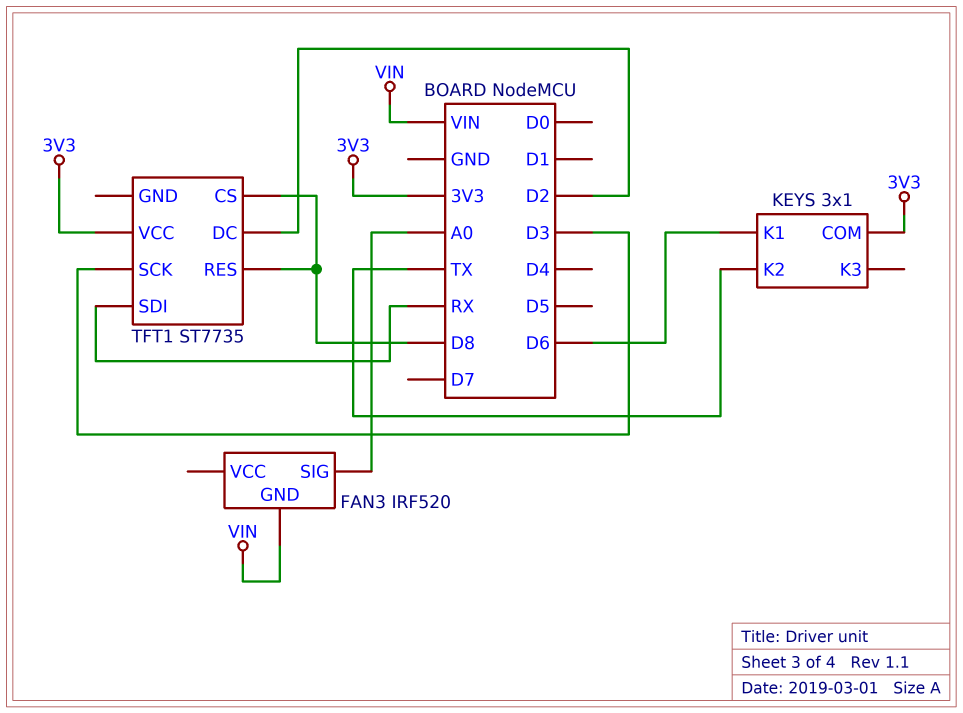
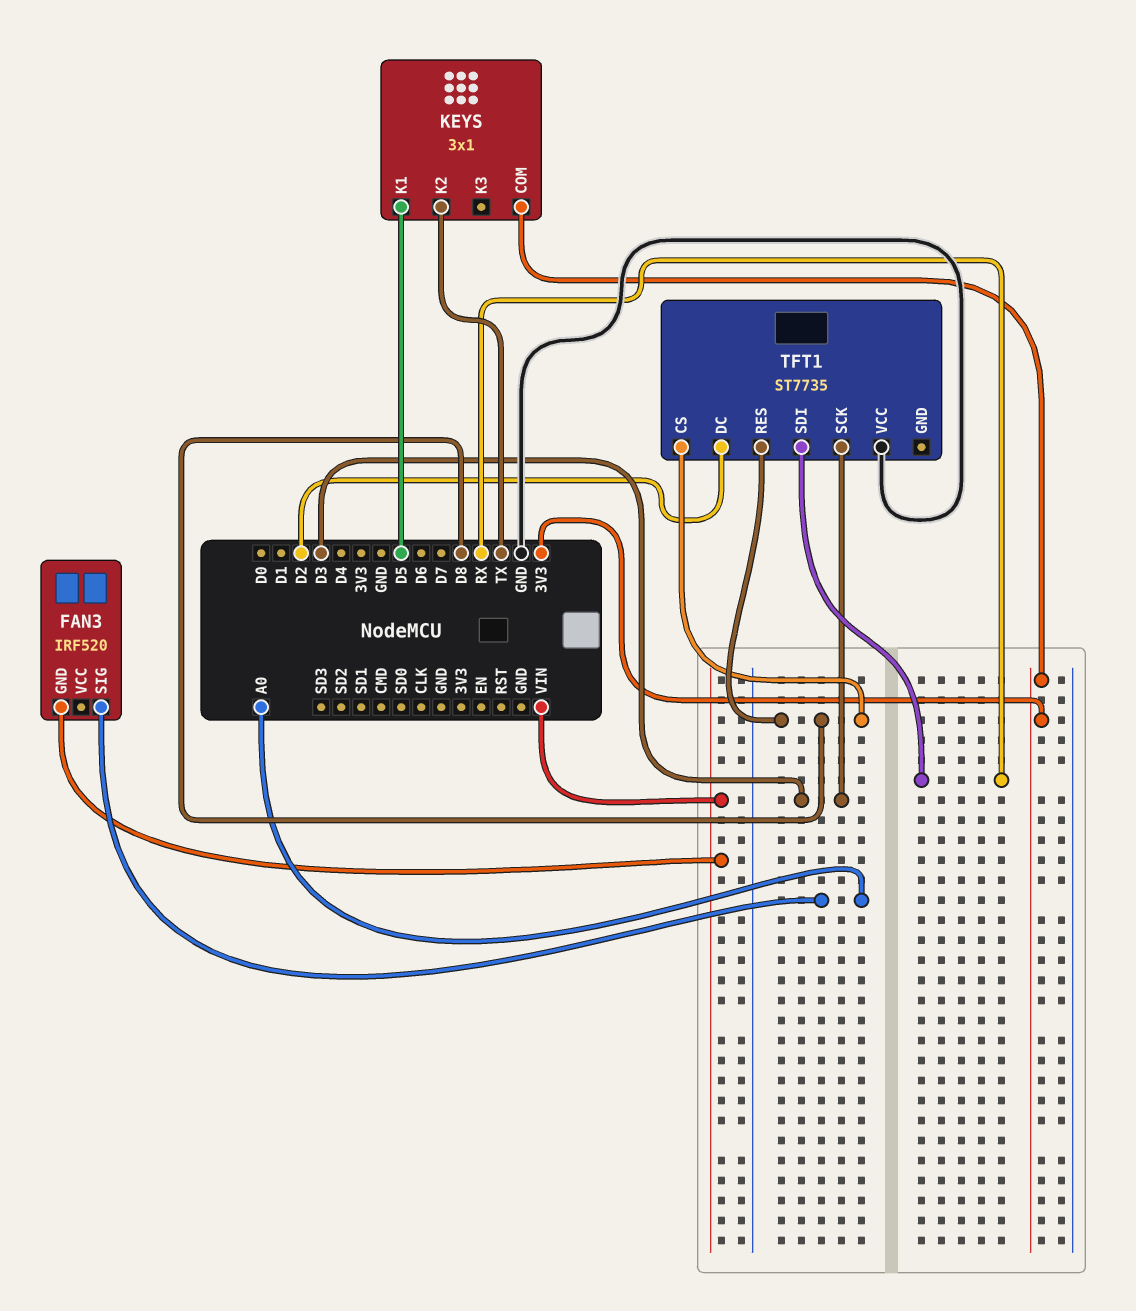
KEYS pin K1: D6 -> D5
TFT1 pin VCC: 3V3 -> GND

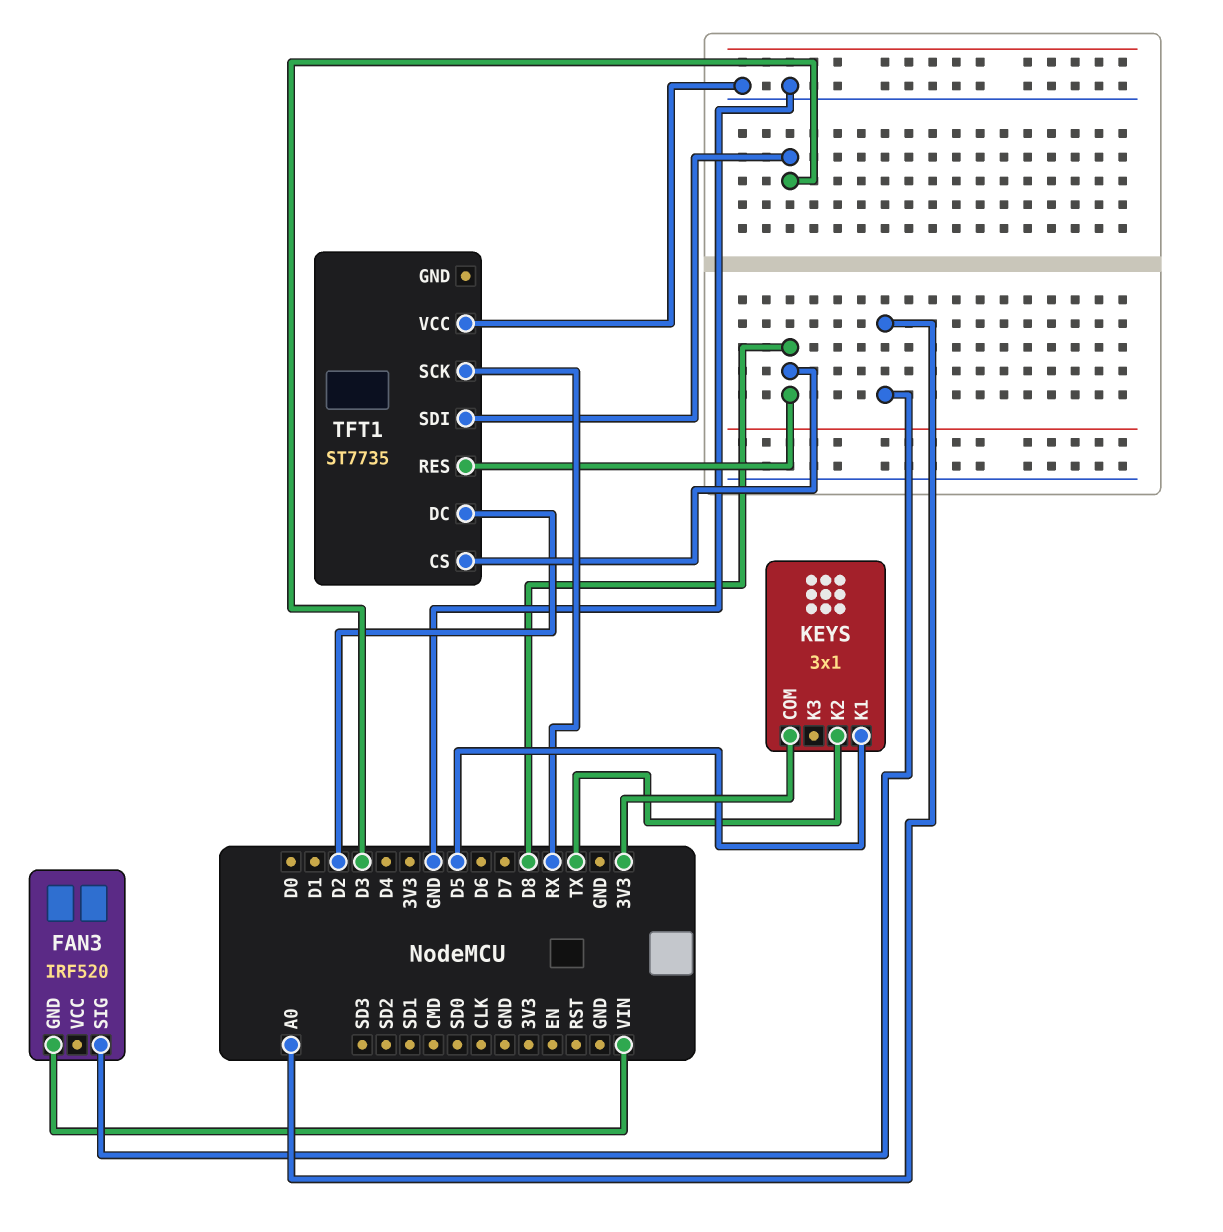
TFT1 pin SCK: D3 -> RX
TFT1 pin SDI: RX -> D3

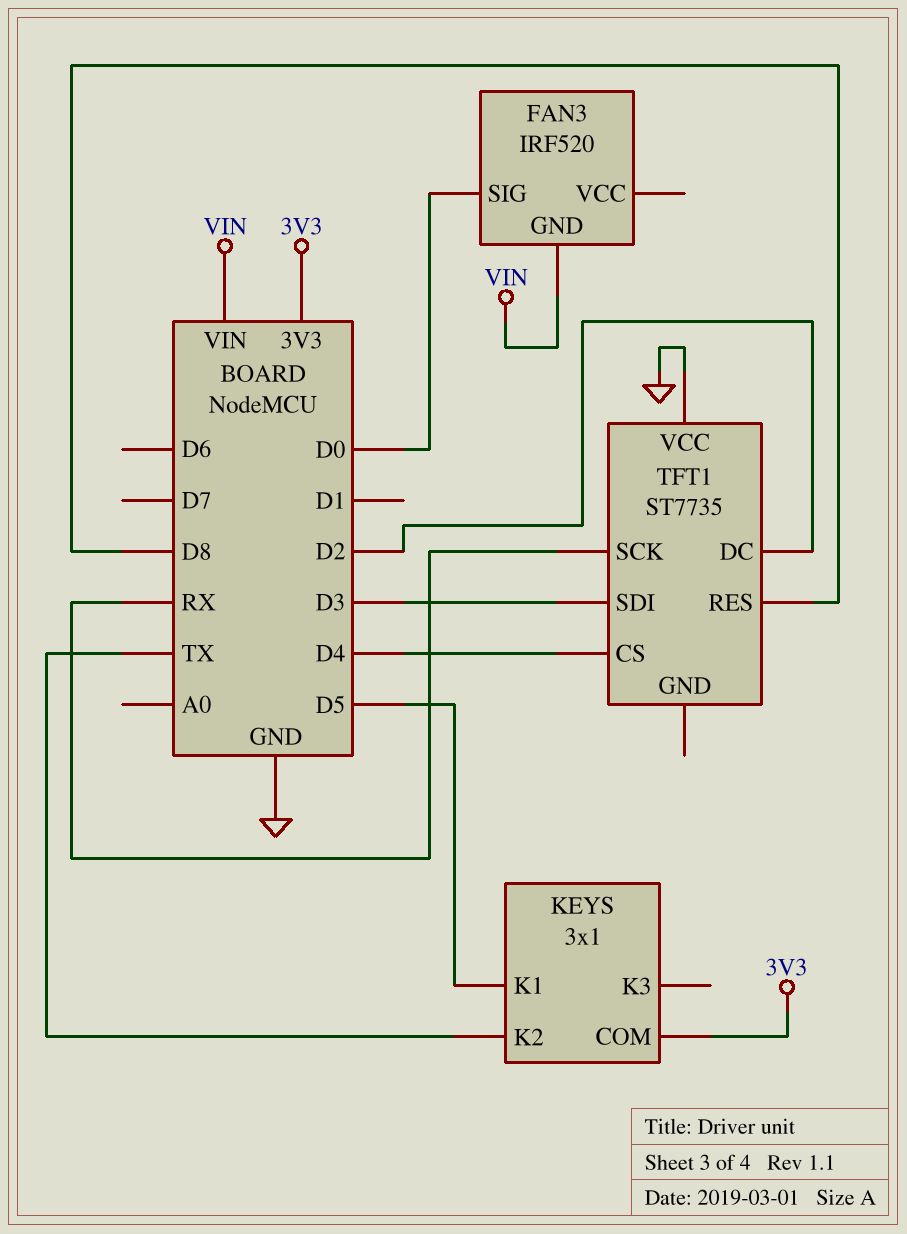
FAN3 pin SIG: A0 -> D0
TFT1 pin CS: D8 -> D4

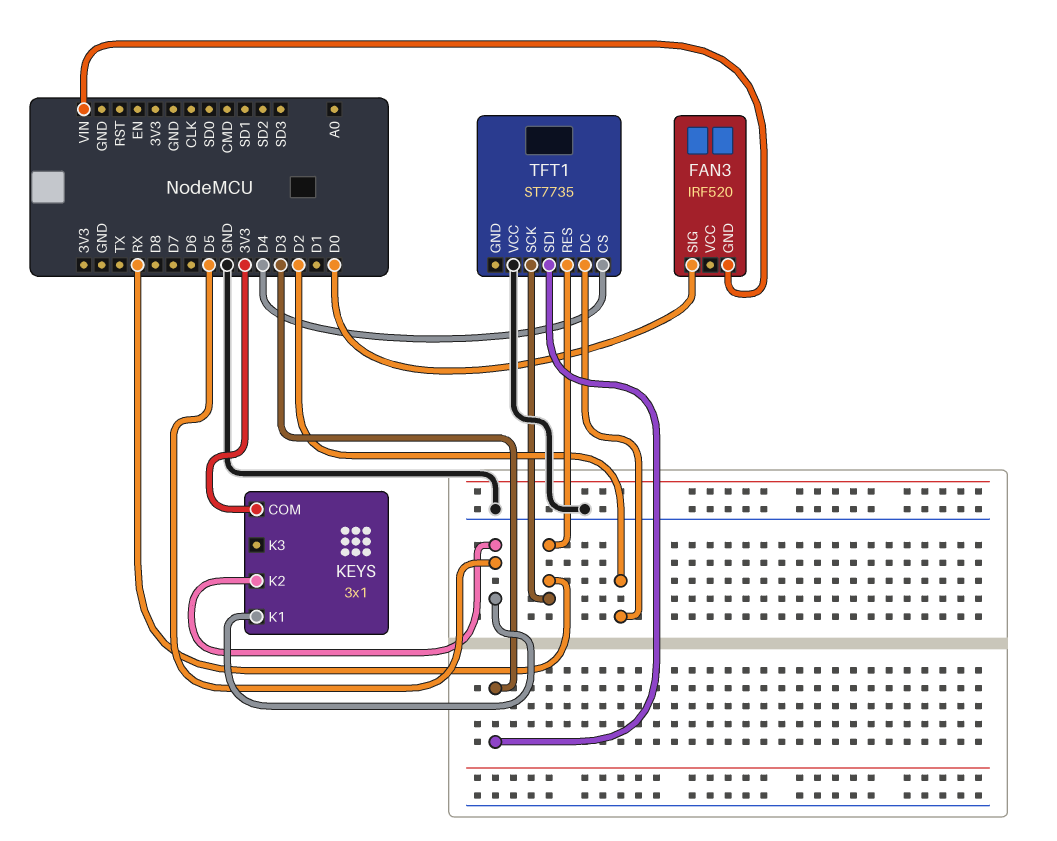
KEYS pin K2: TX -> D5
TFT1 pin RES: D8 -> RX

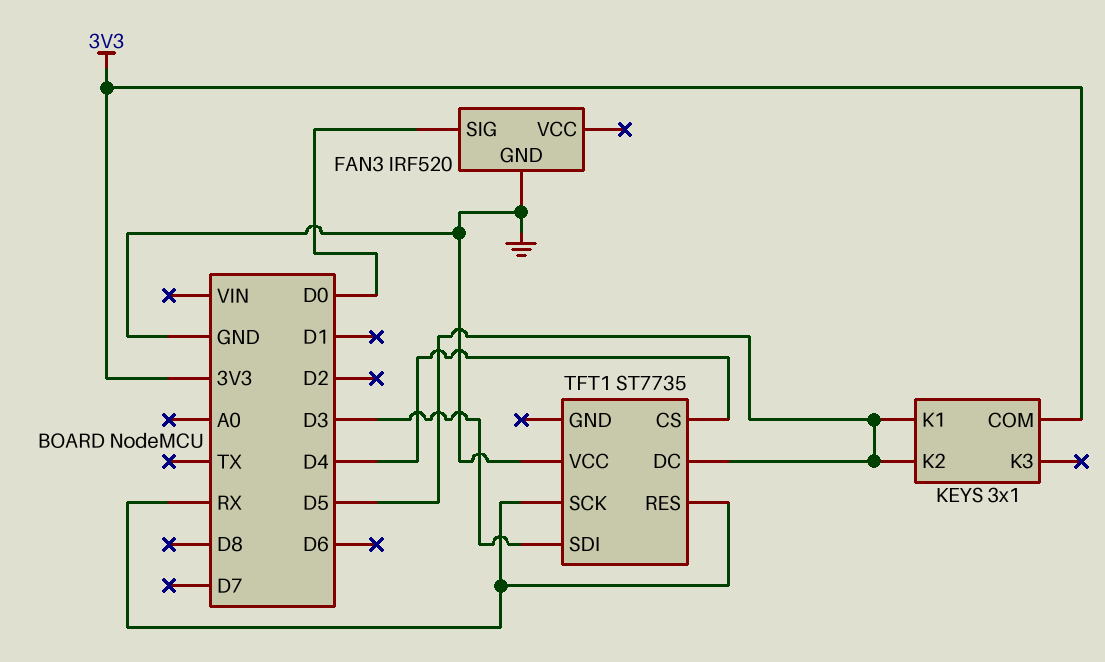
FAN3 pin GND: VIN -> GND
TFT1 pin DC: D2 -> D5

